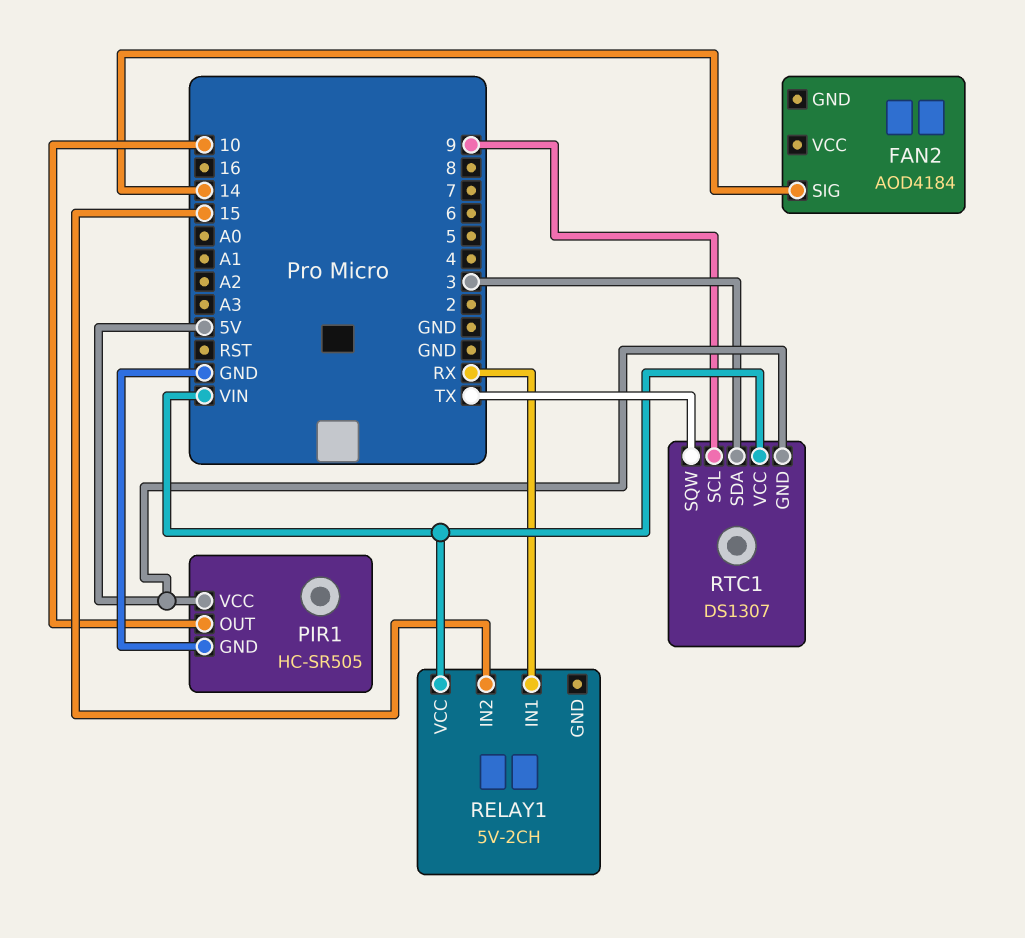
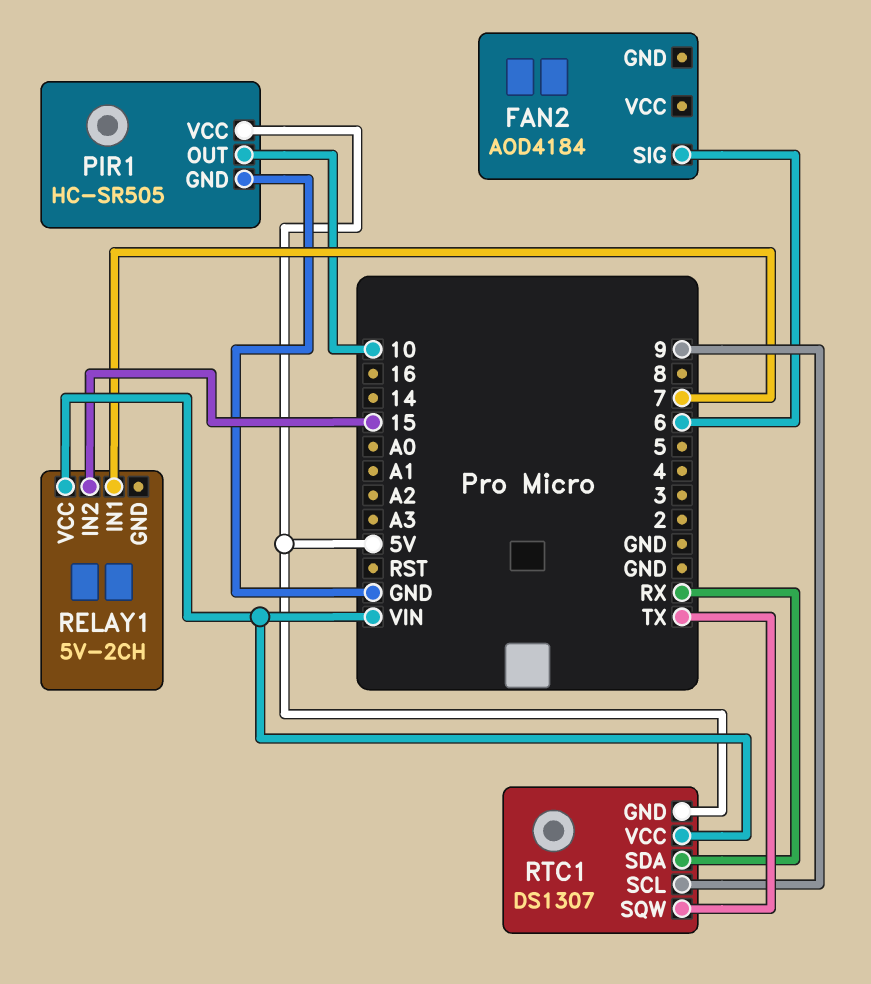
FAN2 pin SIG: 14 -> 6
RELAY1 pin IN1: RX -> 7
RTC1 pin SDA: 3 -> RX

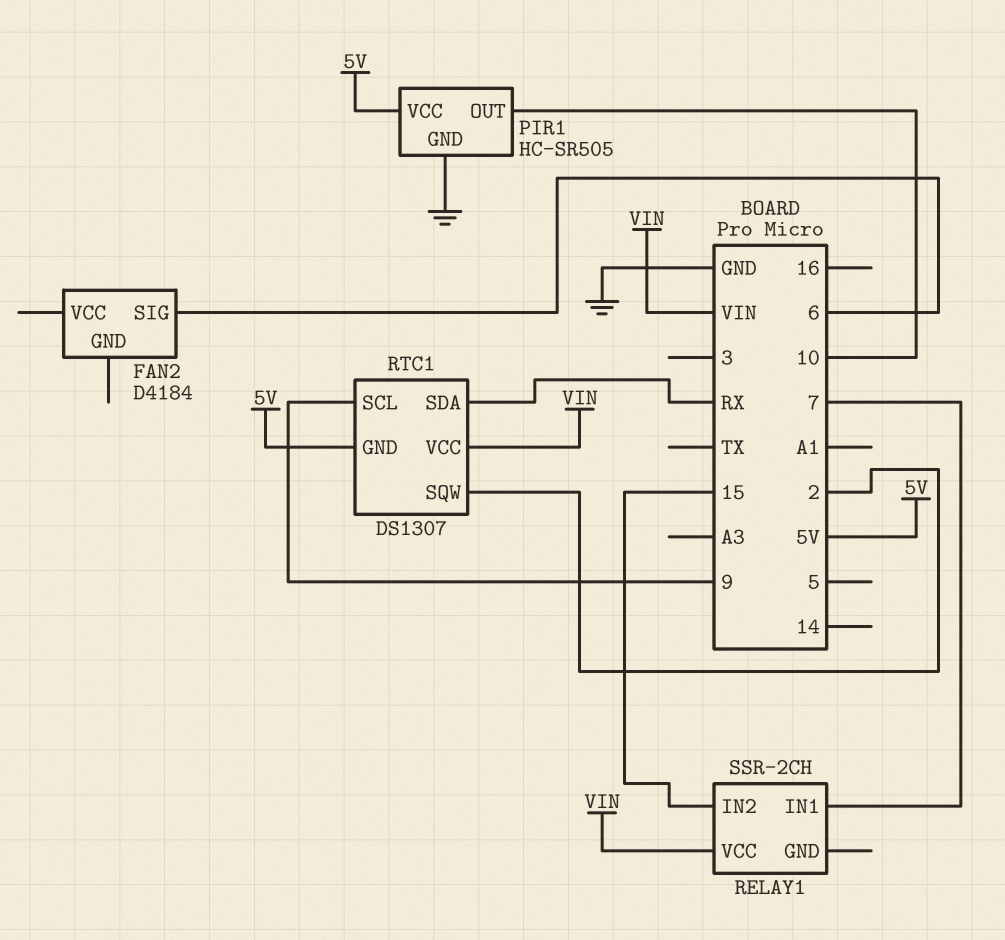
FAN2: AOD4184 -> D4184
RELAY1: 5V-2CH -> SSR-2CH
RTC1 pin SQW: TX -> 2

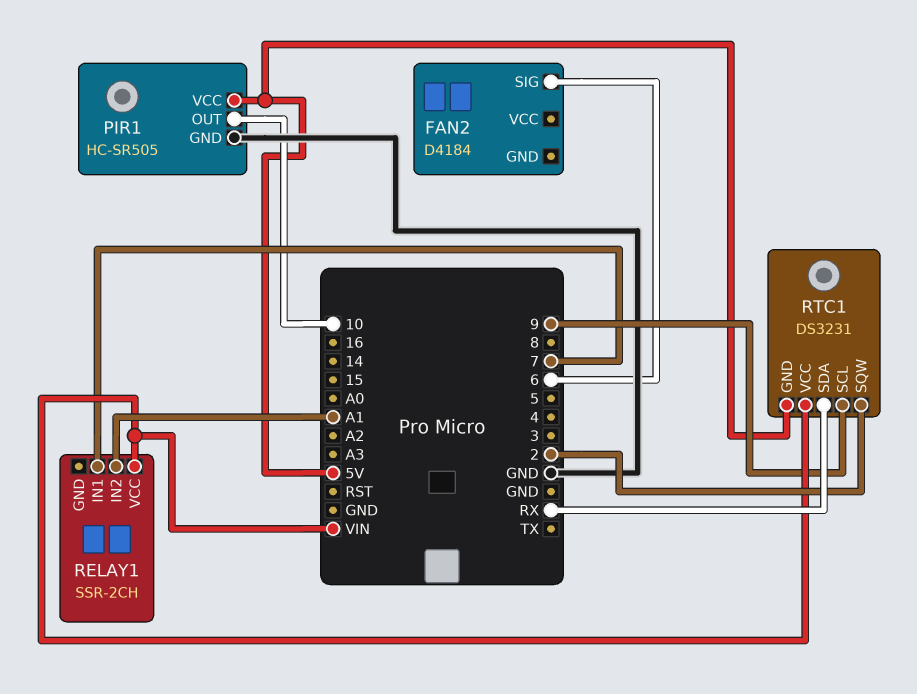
RELAY1 pin IN2: 15 -> A1
RTC1: DS1307 -> DS3231

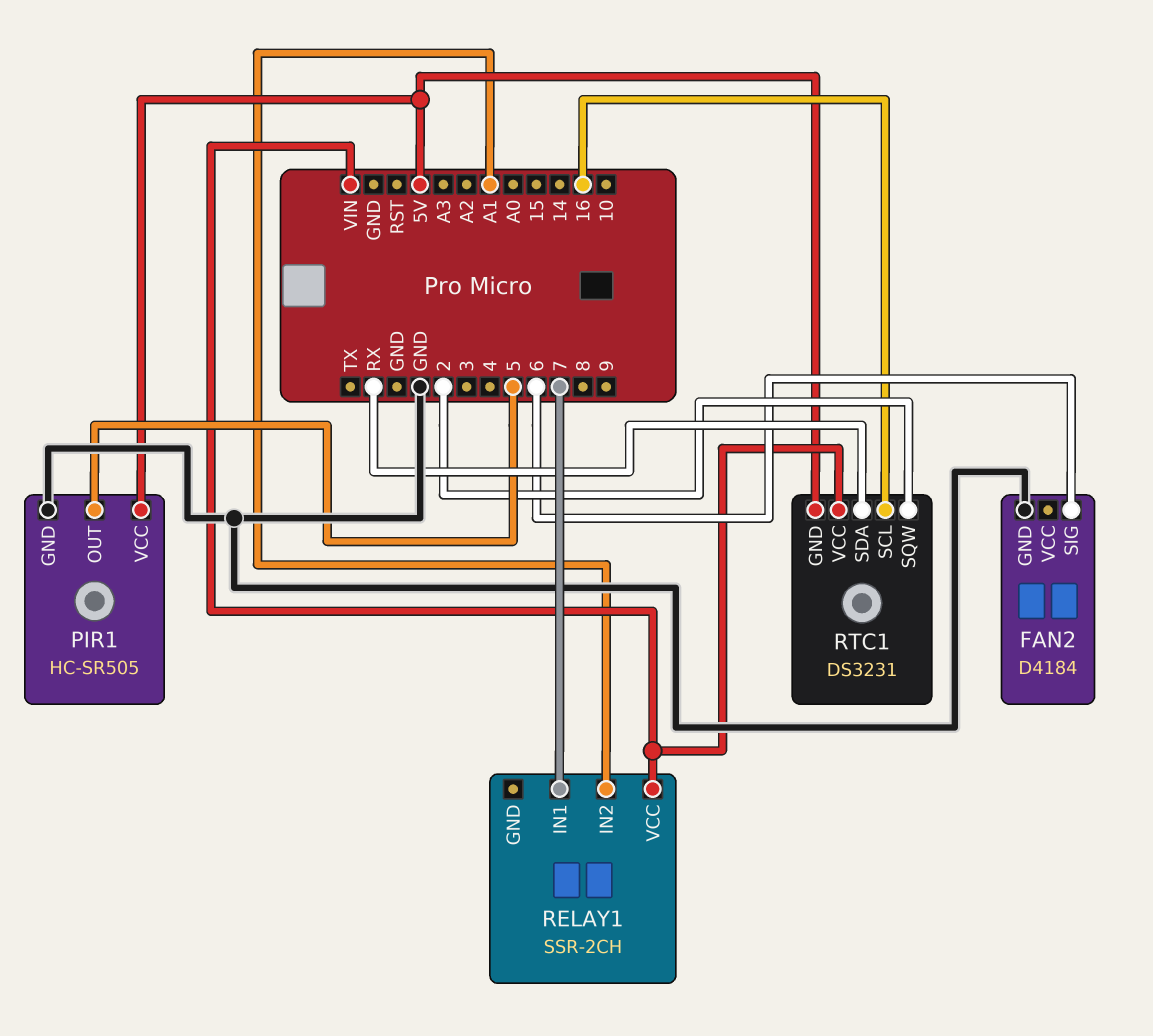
FAN2 pin GND: none -> GND
PIR1 pin OUT: 10 -> 5
RTC1 pin SCL: 9 -> 16

